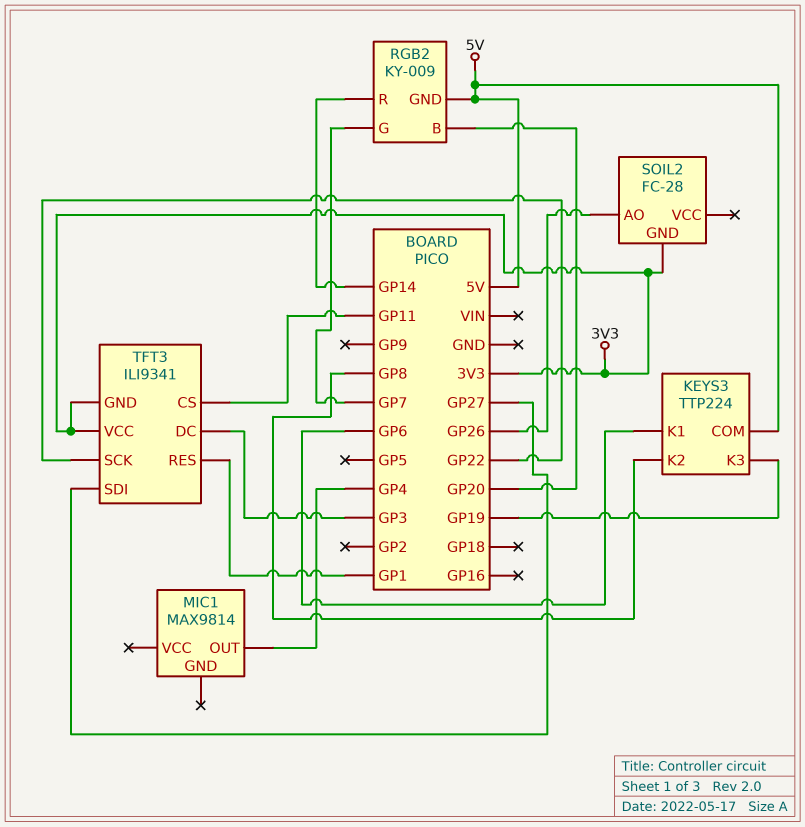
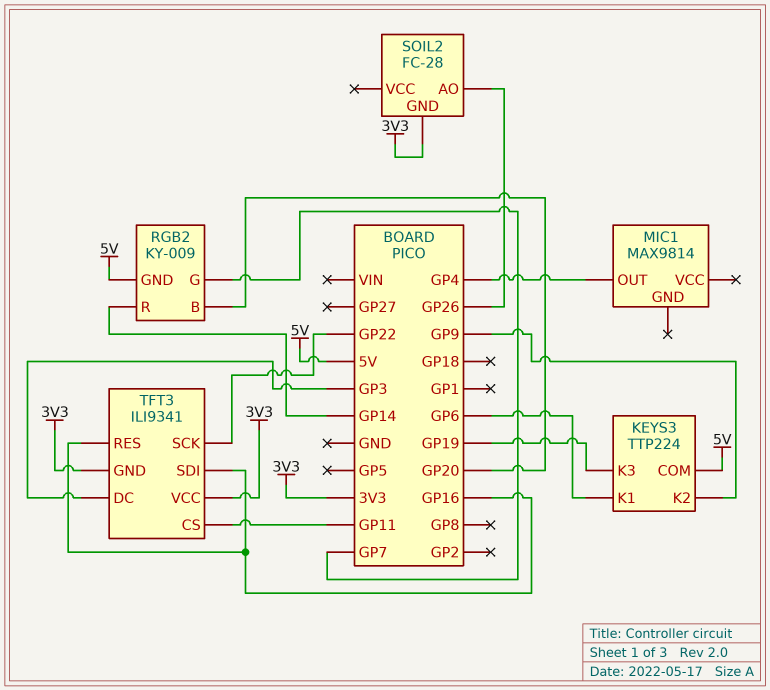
KEYS3 pin K2: GP8 -> GP9
TFT3 pin RES: GP1 -> GP16
TFT3 pin SDI: GP27 -> GP16

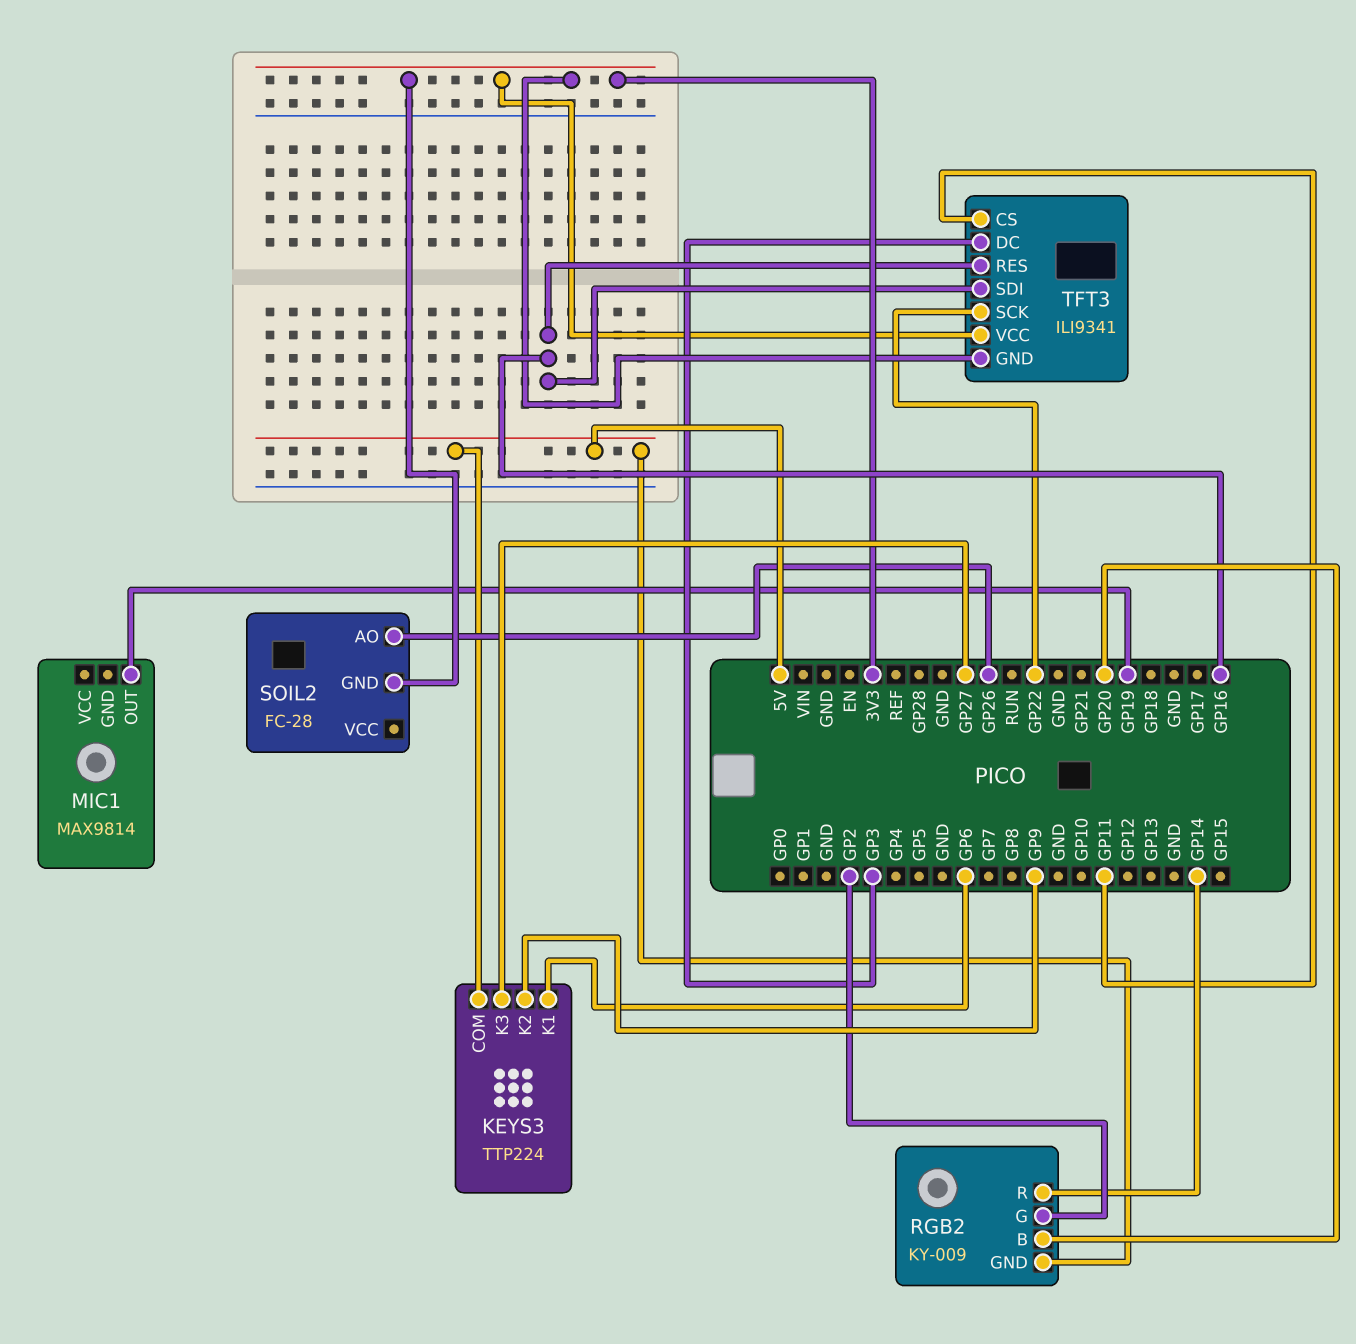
KEYS3 pin K3: GP19 -> GP27
MIC1 pin OUT: GP4 -> GP19
RGB2 pin G: GP7 -> GP2

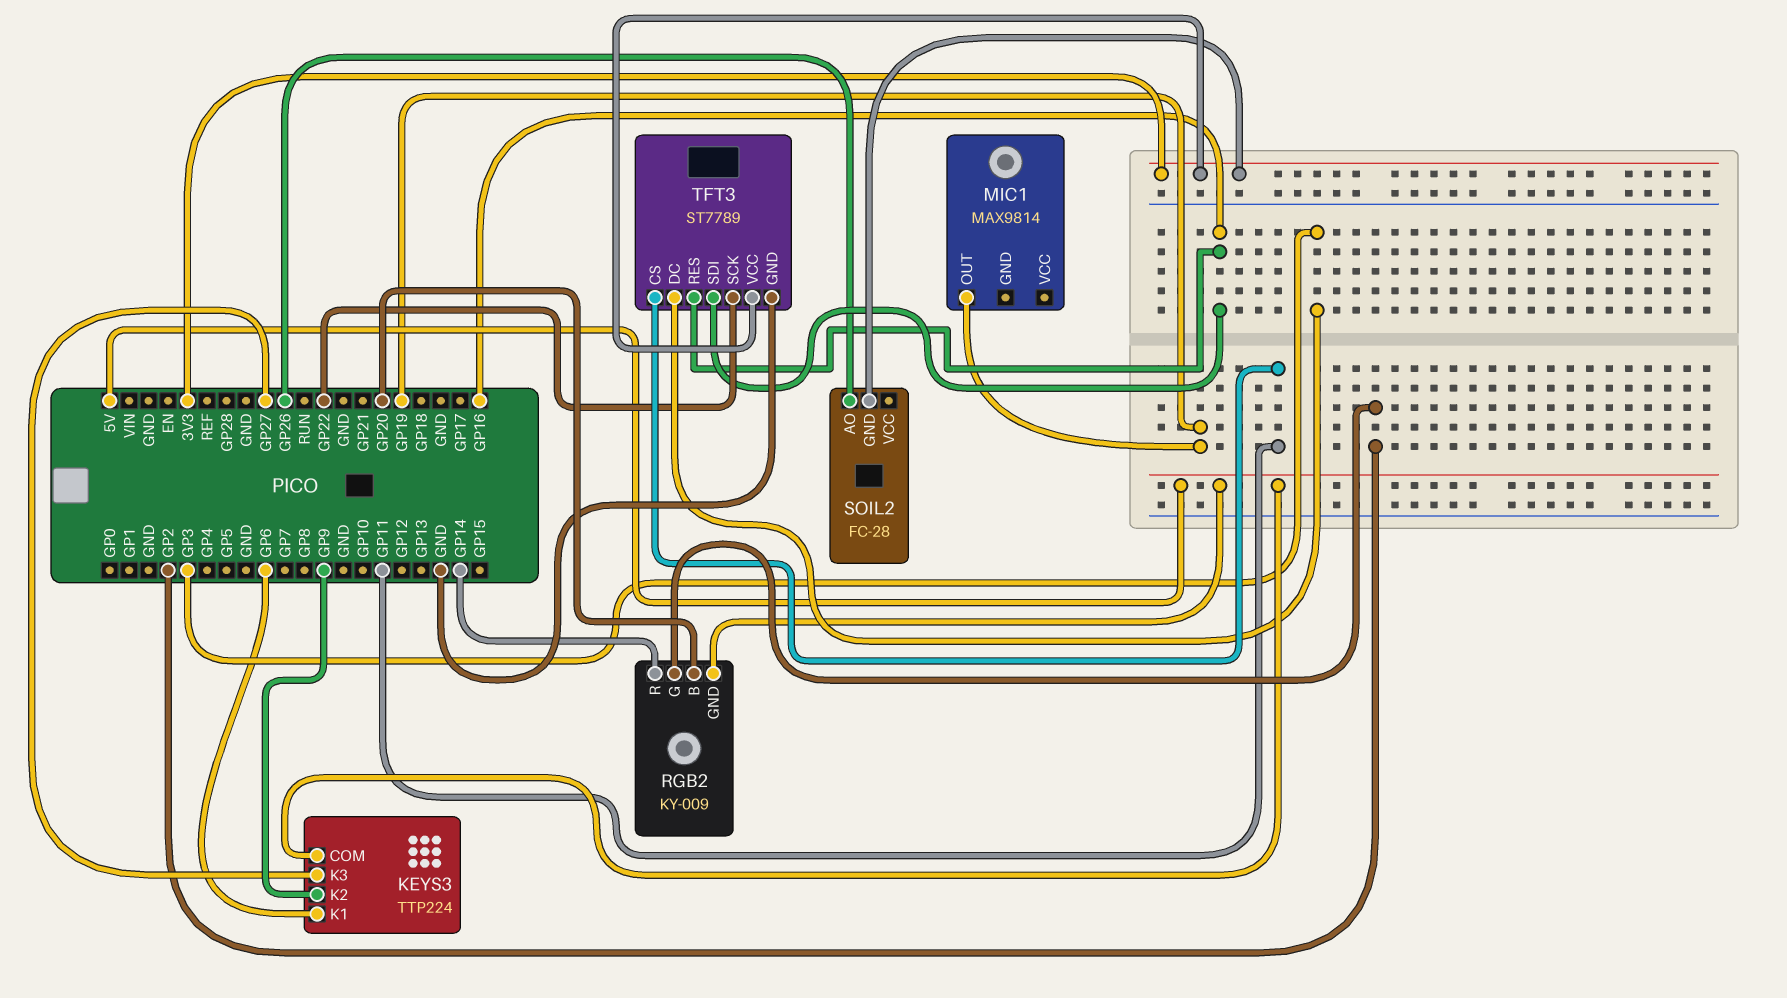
TFT3: ILI9341 -> ST7789
TFT3 pin GND: 3V3 -> GND

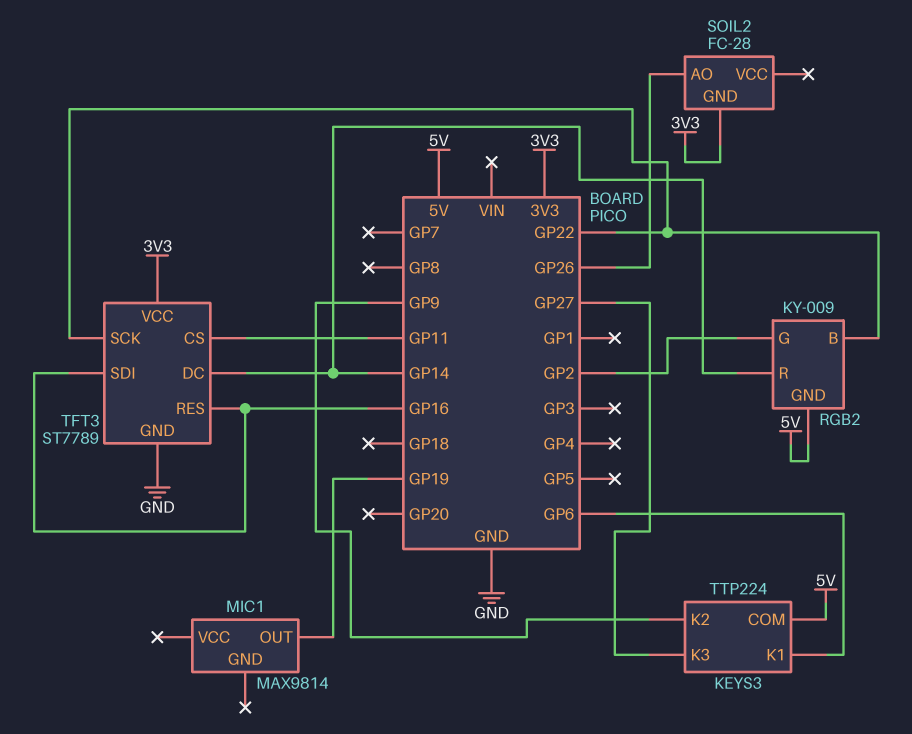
RGB2 pin B: GP20 -> GP22
TFT3 pin DC: GP3 -> GP14

